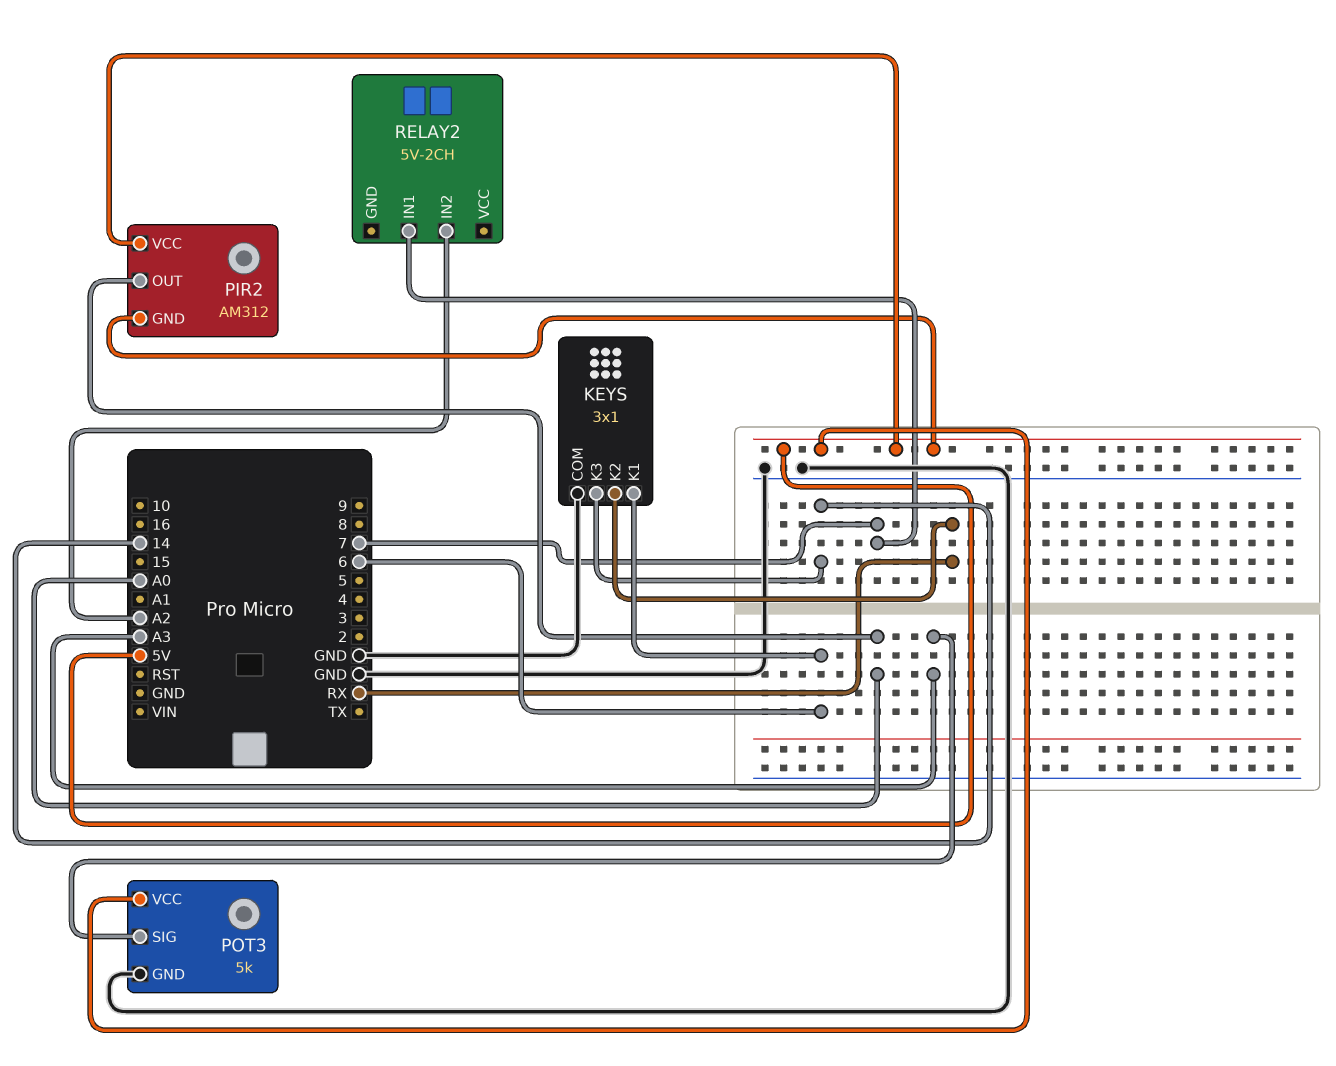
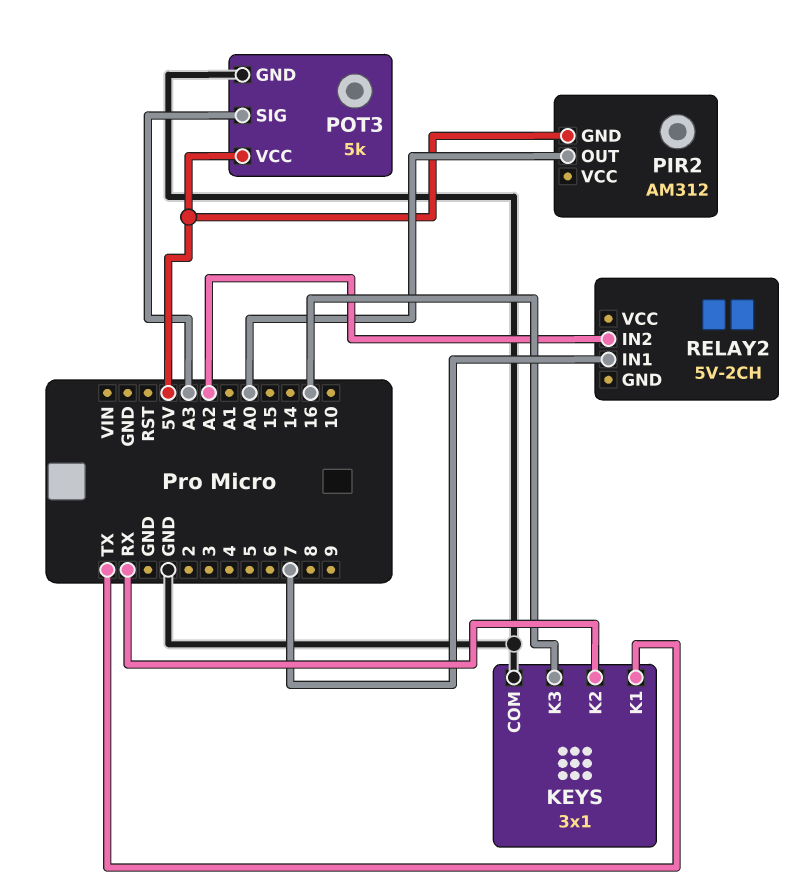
KEYS pin K1: 6 -> TX
KEYS pin K3: 14 -> 16
PIR2 pin VCC: 5V -> none

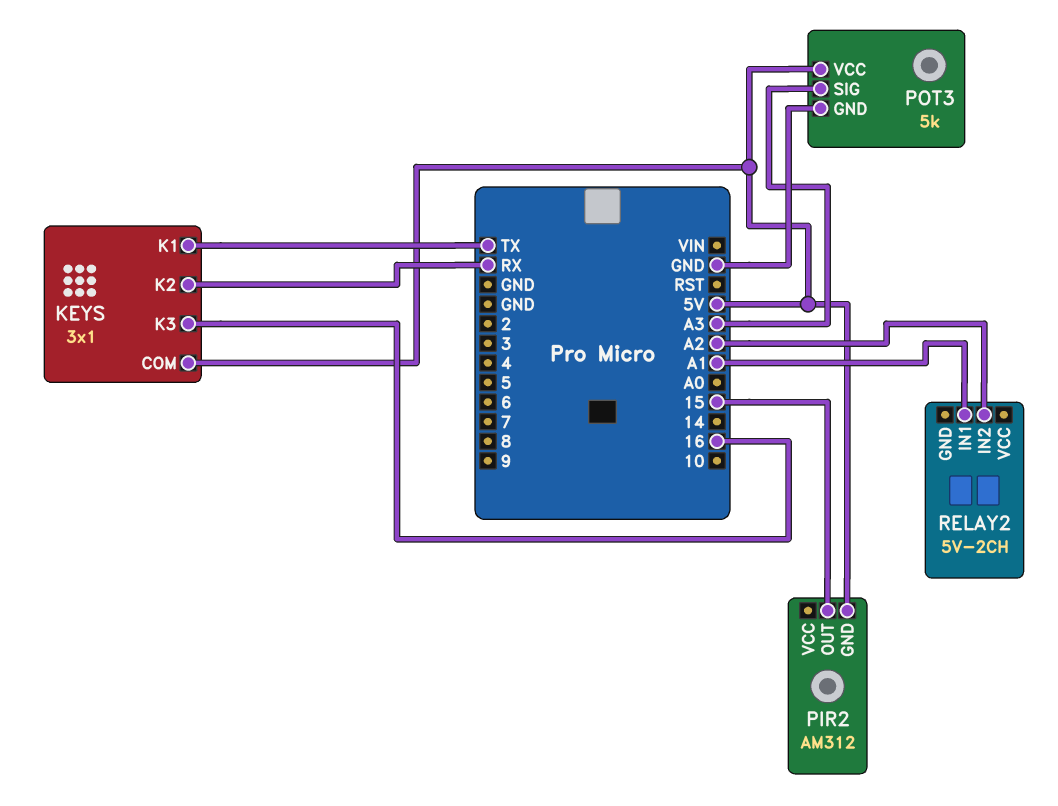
KEYS pin COM: GND -> 5V
PIR2 pin OUT: A0 -> 15
RELAY2 pin IN1: 7 -> A1

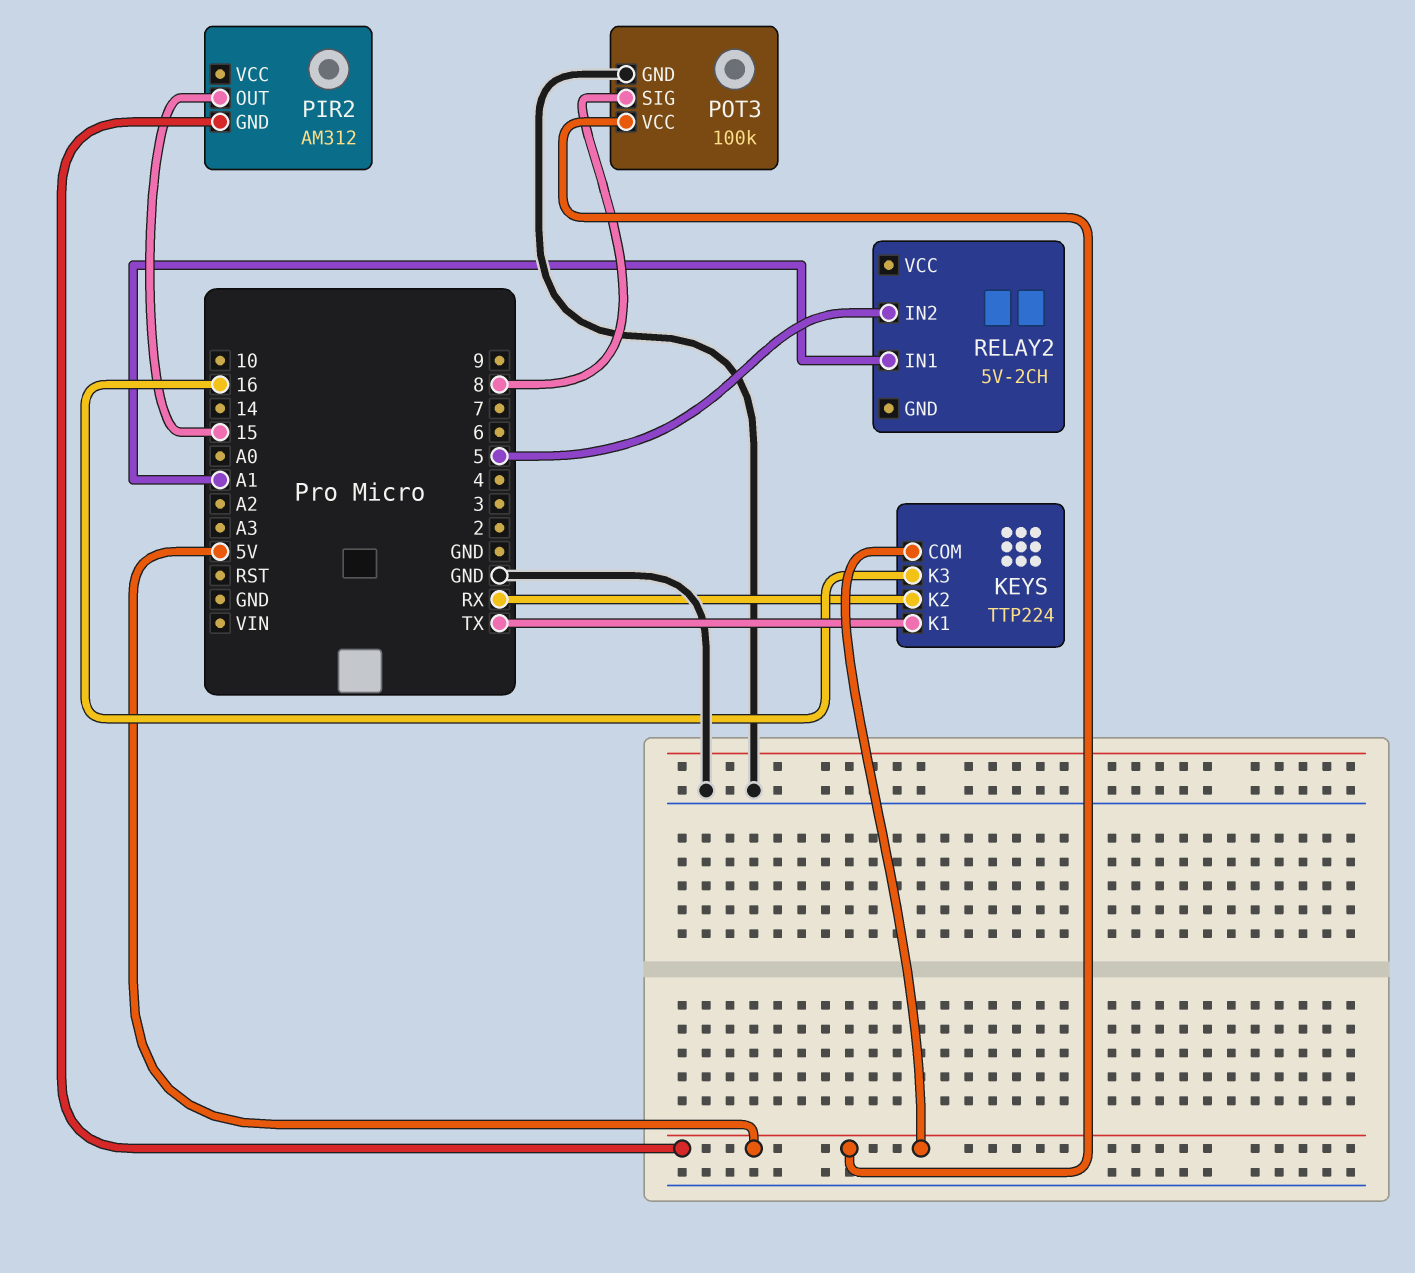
KEYS: 3x1 -> TTP224
POT3: 5k -> 100k
POT3 pin SIG: A3 -> 8
RELAY2 pin IN2: A2 -> 5

